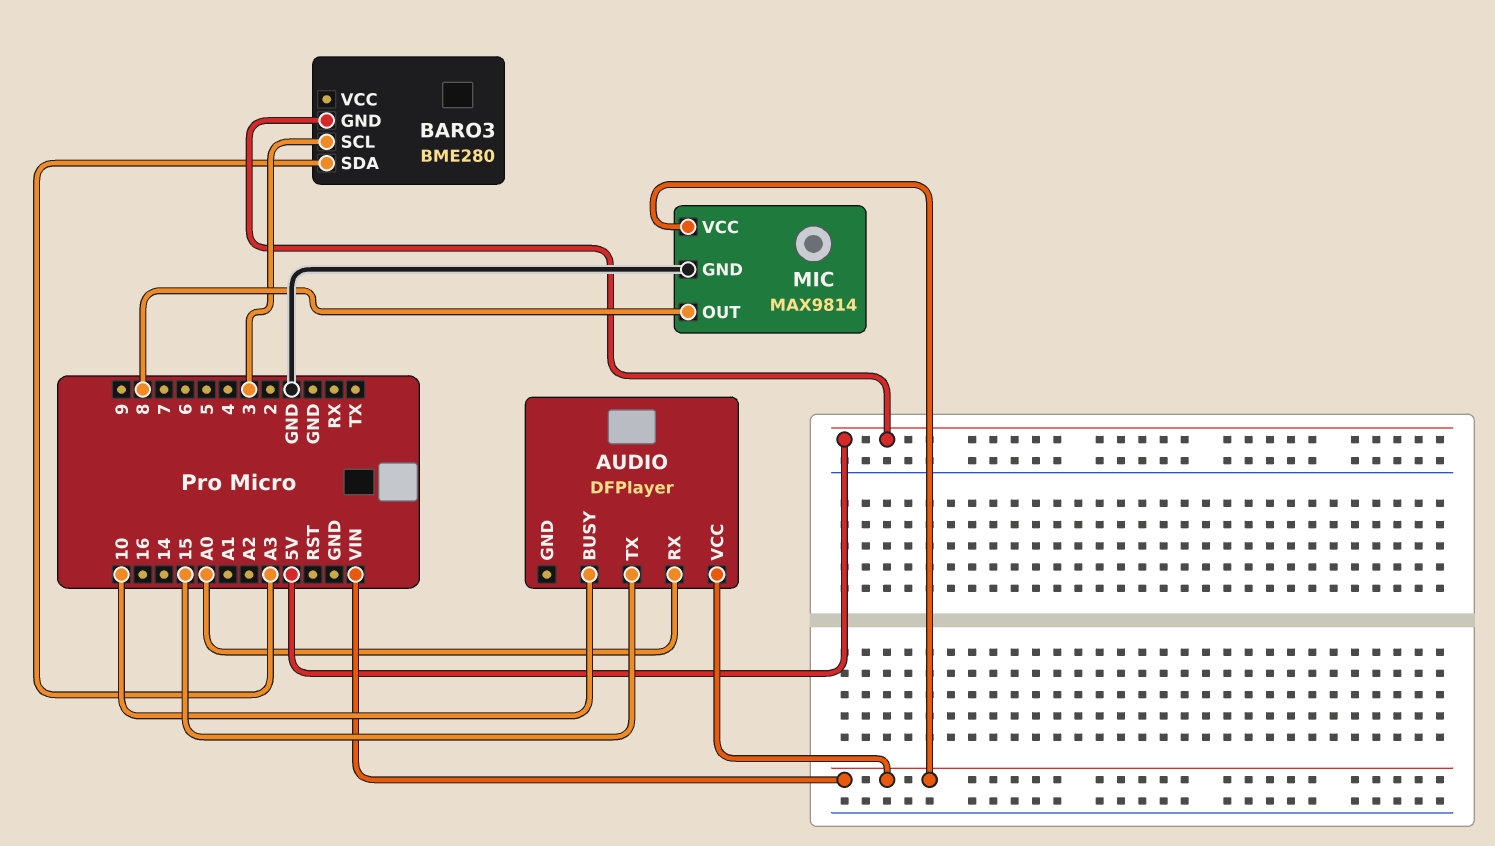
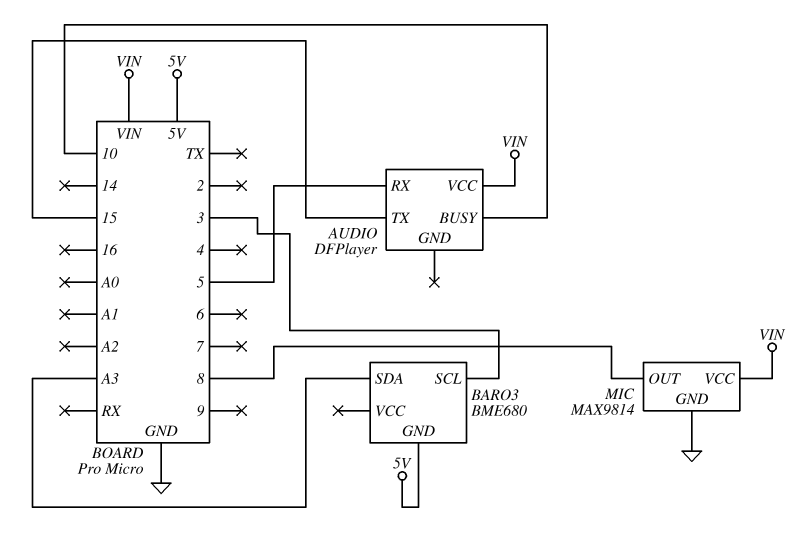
AUDIO pin RX: A0 -> 5
BARO3: BME280 -> BME680

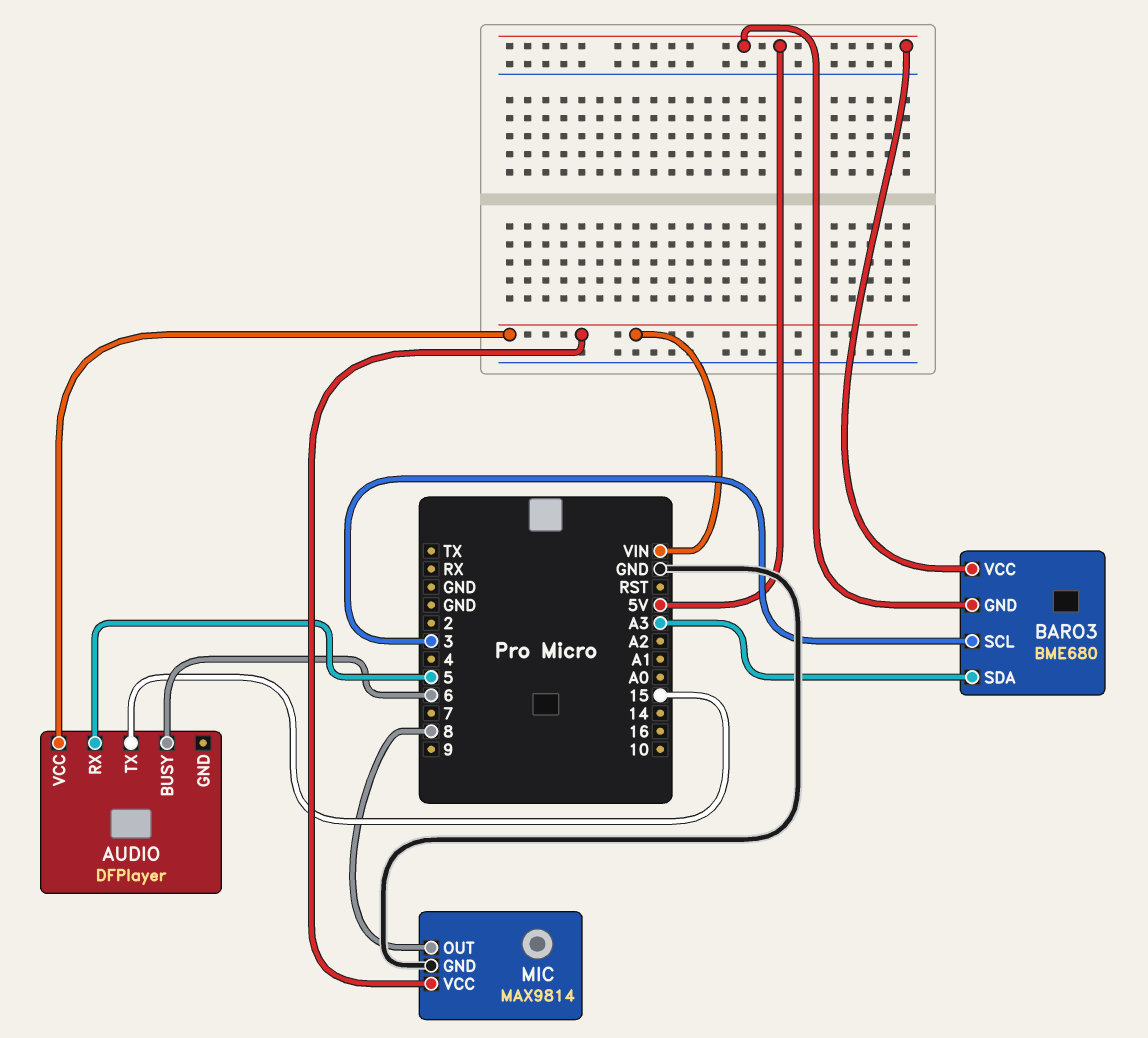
AUDIO pin BUSY: 10 -> 6
BARO3 pin VCC: none -> 5V

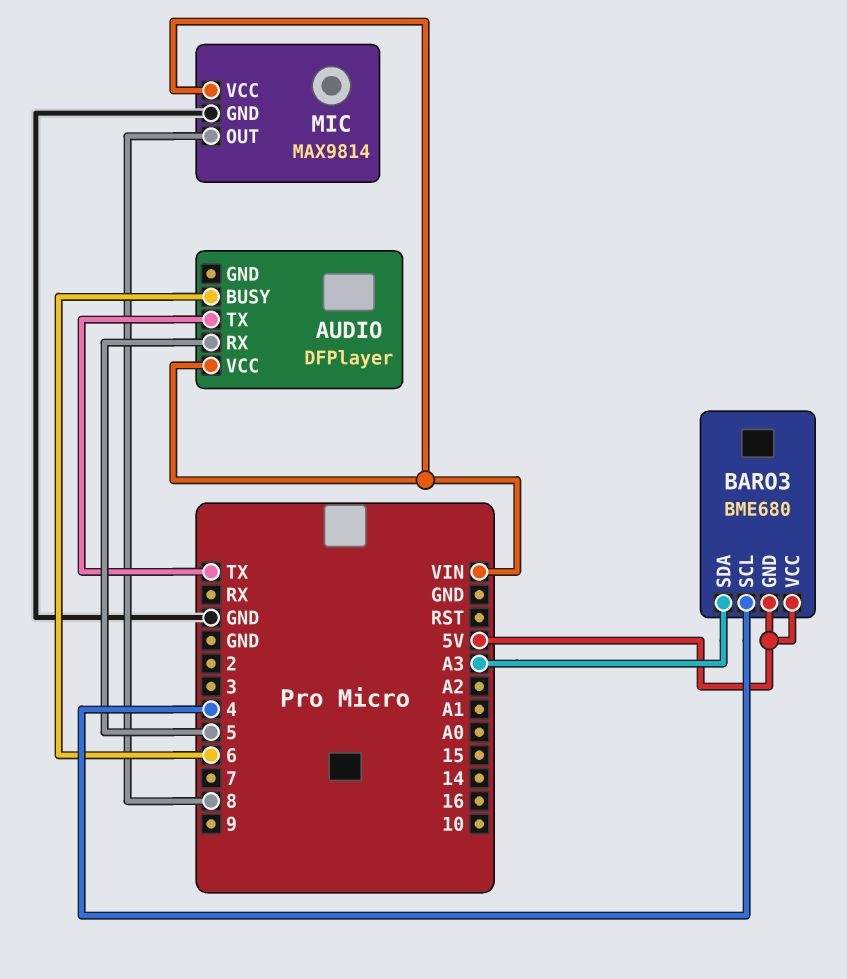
AUDIO pin TX: 15 -> TX
BARO3 pin SCL: 3 -> 4

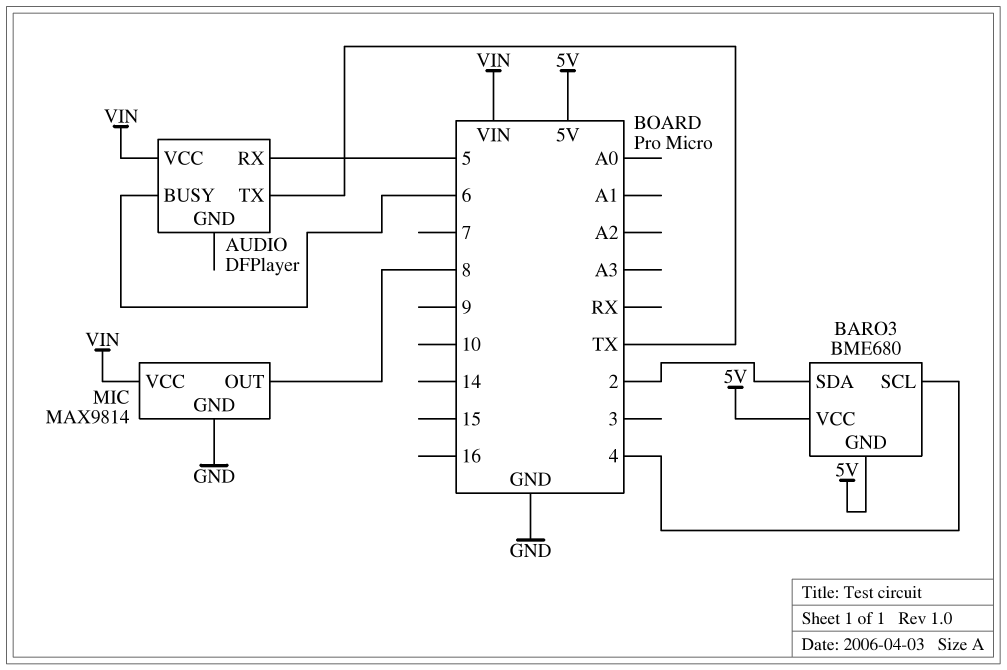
BARO3 pin SDA: A3 -> 2

